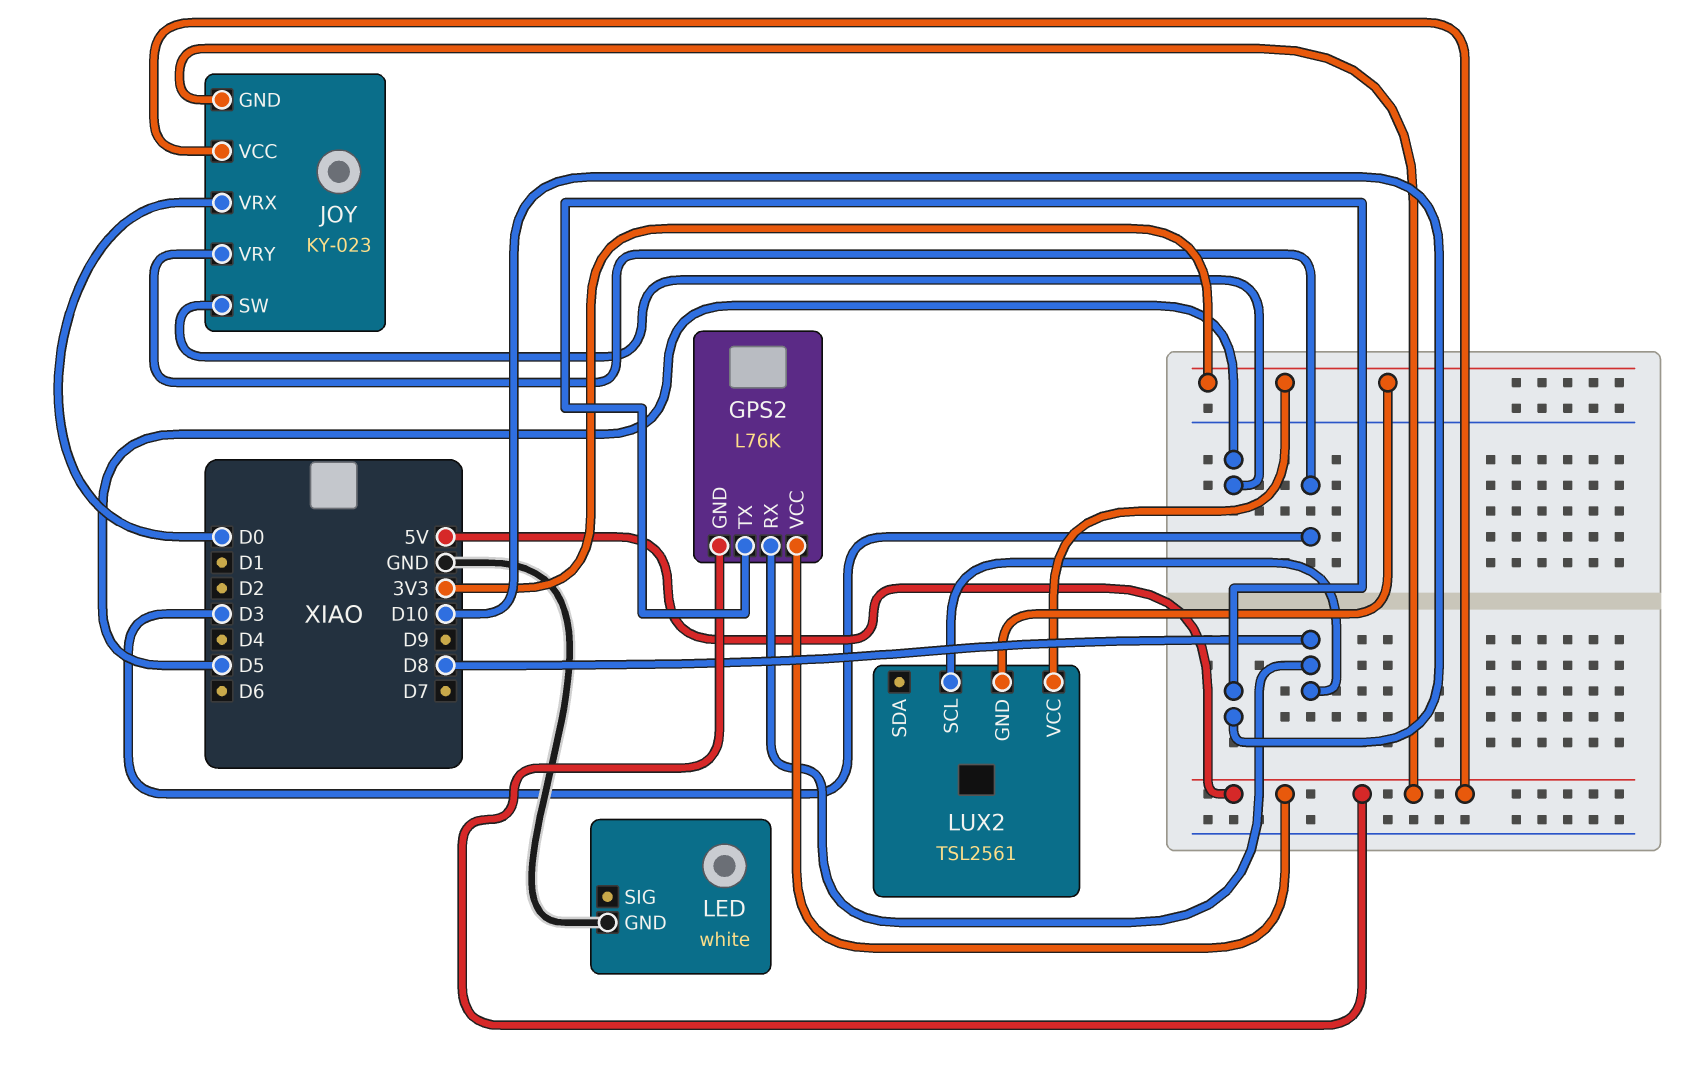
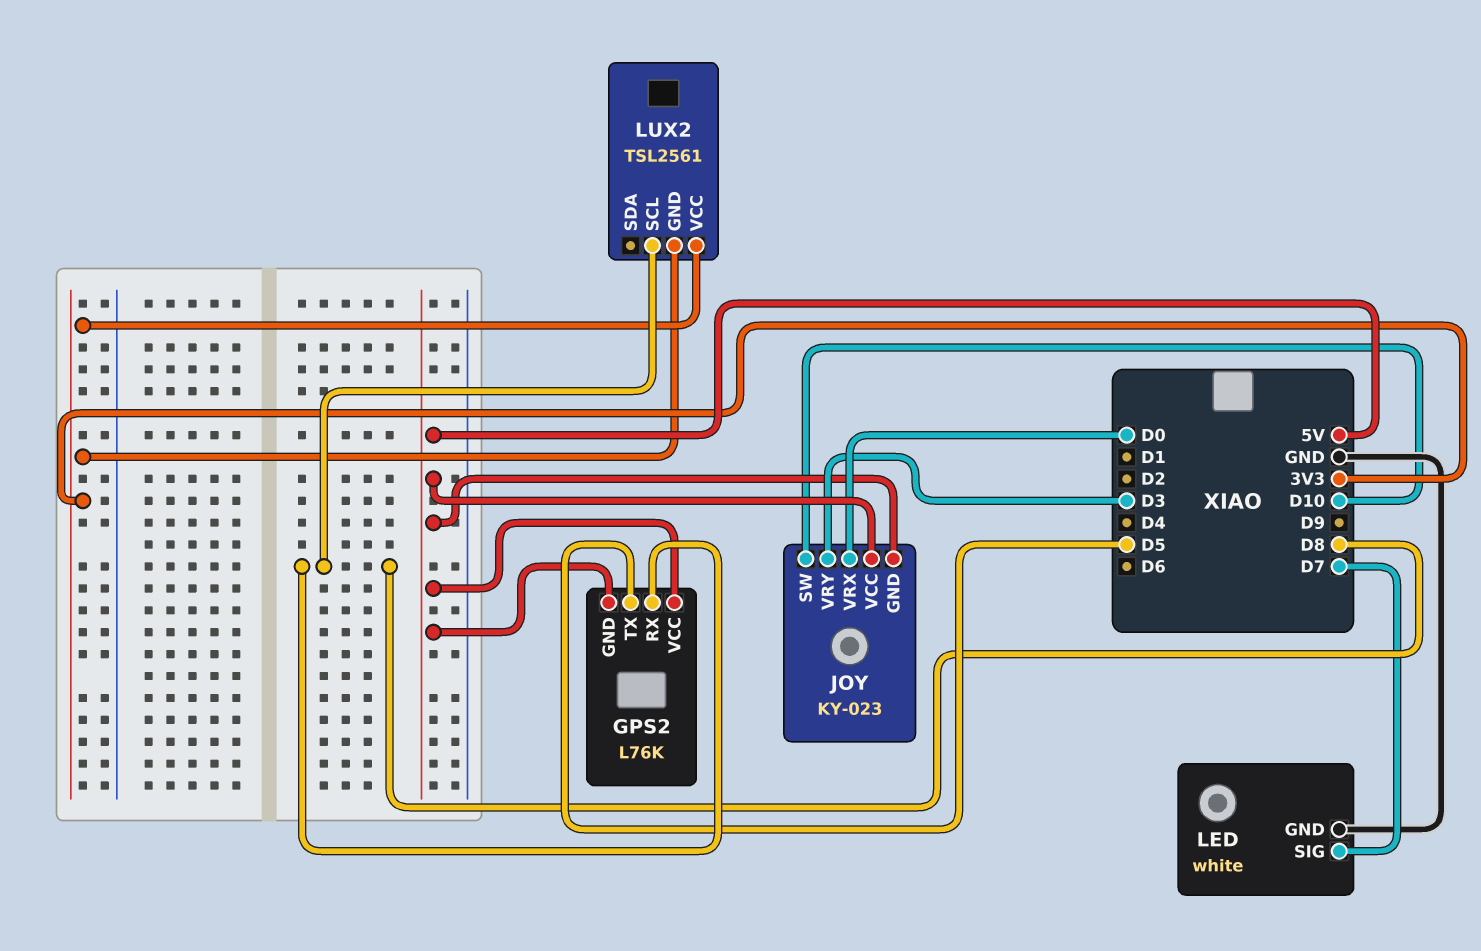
GPS2 pin TX: D10 -> D5
JOY pin SW: D5 -> D10
LED pin SIG: none -> D7

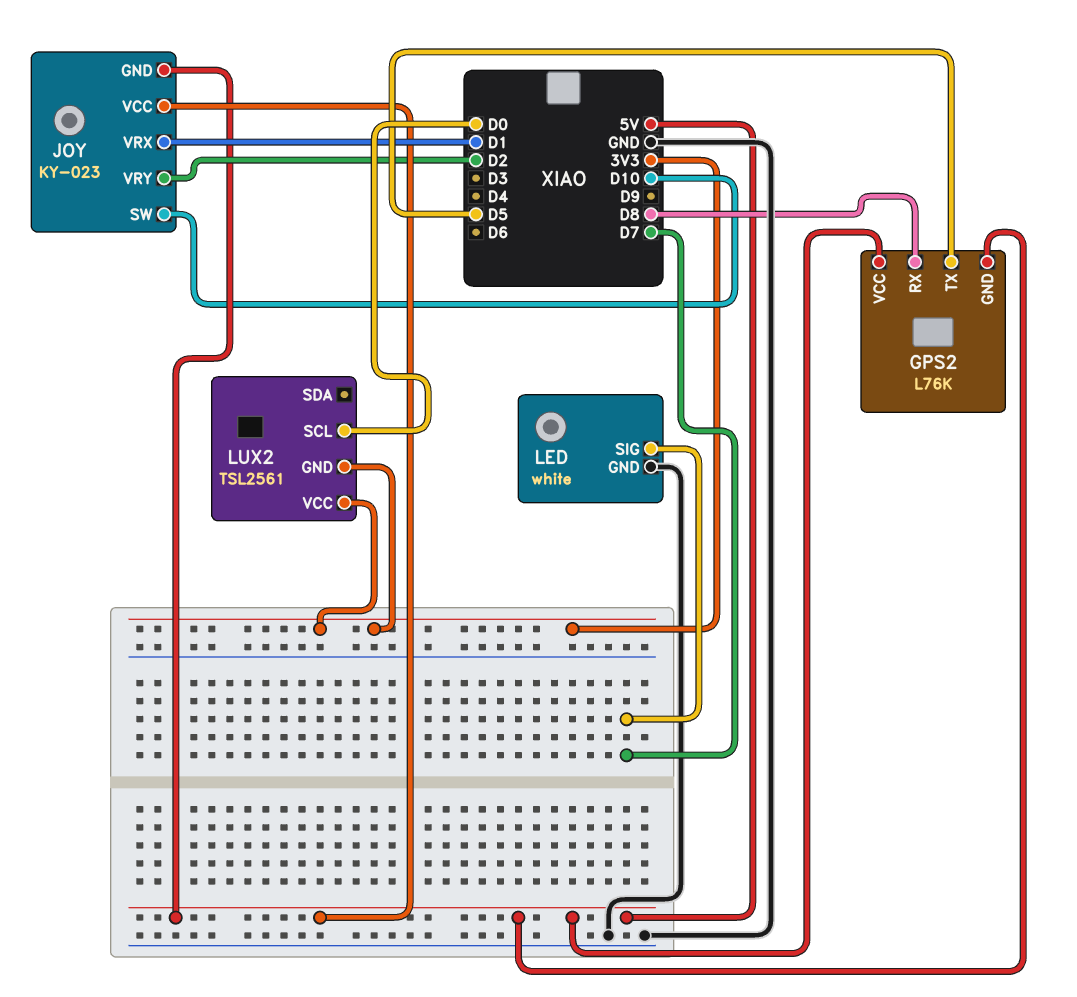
JOY pin VRX: D0 -> D1
JOY pin VRY: D3 -> D2
LUX2 pin SCL: D8 -> D0

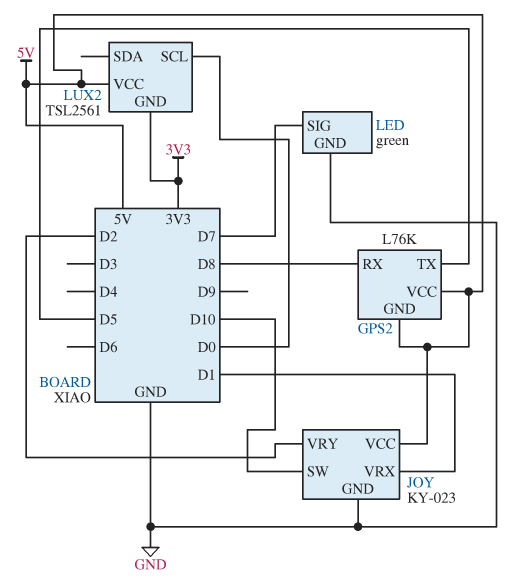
JOY pin GND: 5V -> GND
LED: white -> green
LUX2 pin VCC: 3V3 -> 5V

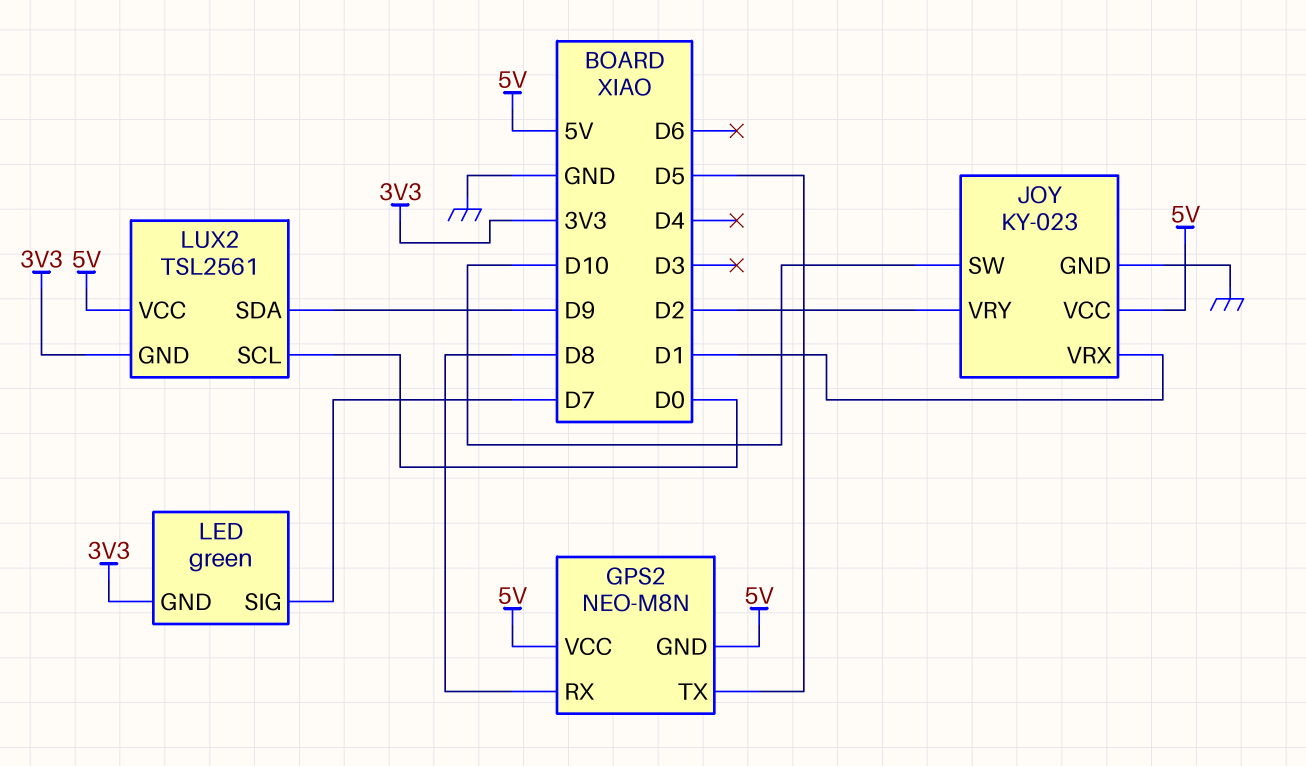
GPS2: L76K -> NEO-M8N
LED pin GND: GND -> 3V3
LUX2 pin SDA: none -> D9

